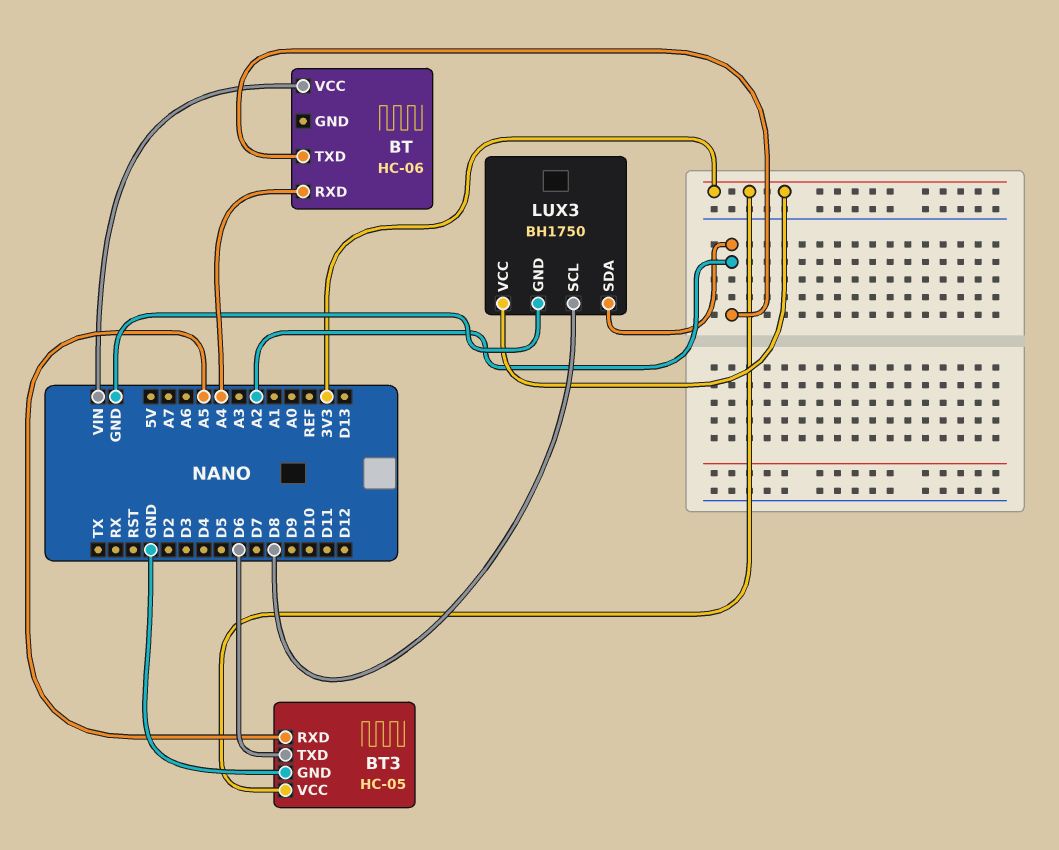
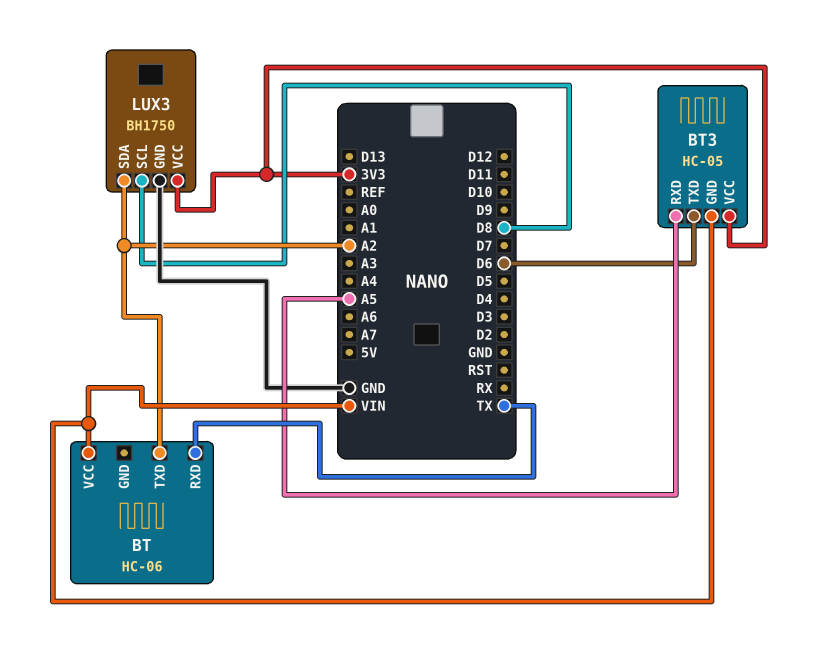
BT pin RXD: A4 -> TX
BT3 pin GND: GND -> VIN

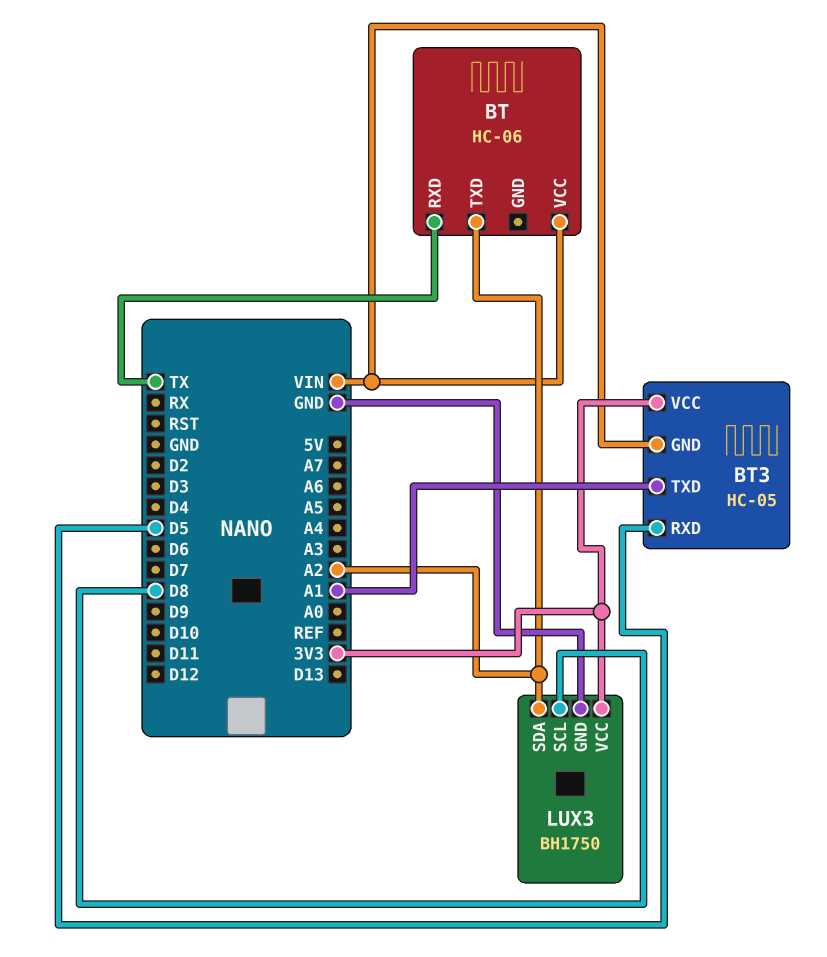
BT3 pin RXD: A5 -> D5
BT3 pin TXD: D6 -> A1

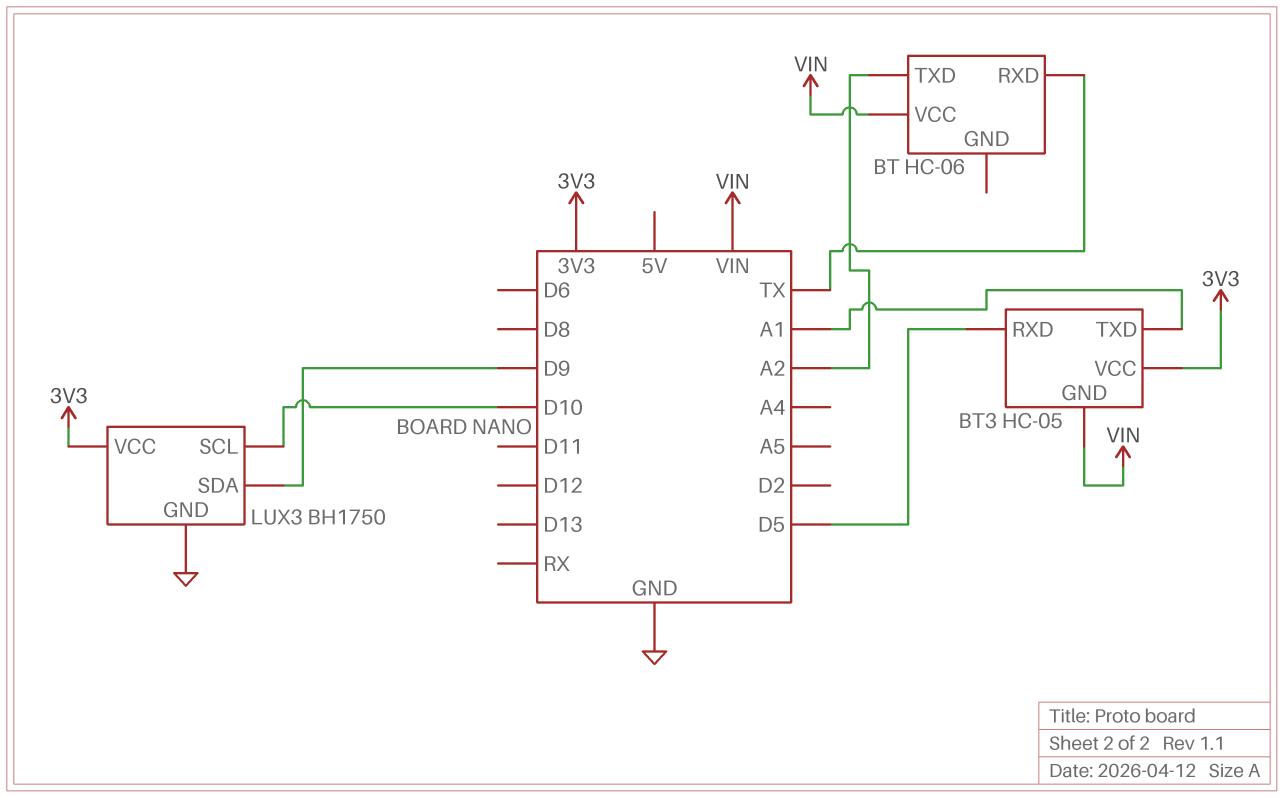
LUX3 pin SCL: D8 -> D10
LUX3 pin SDA: A2 -> D9

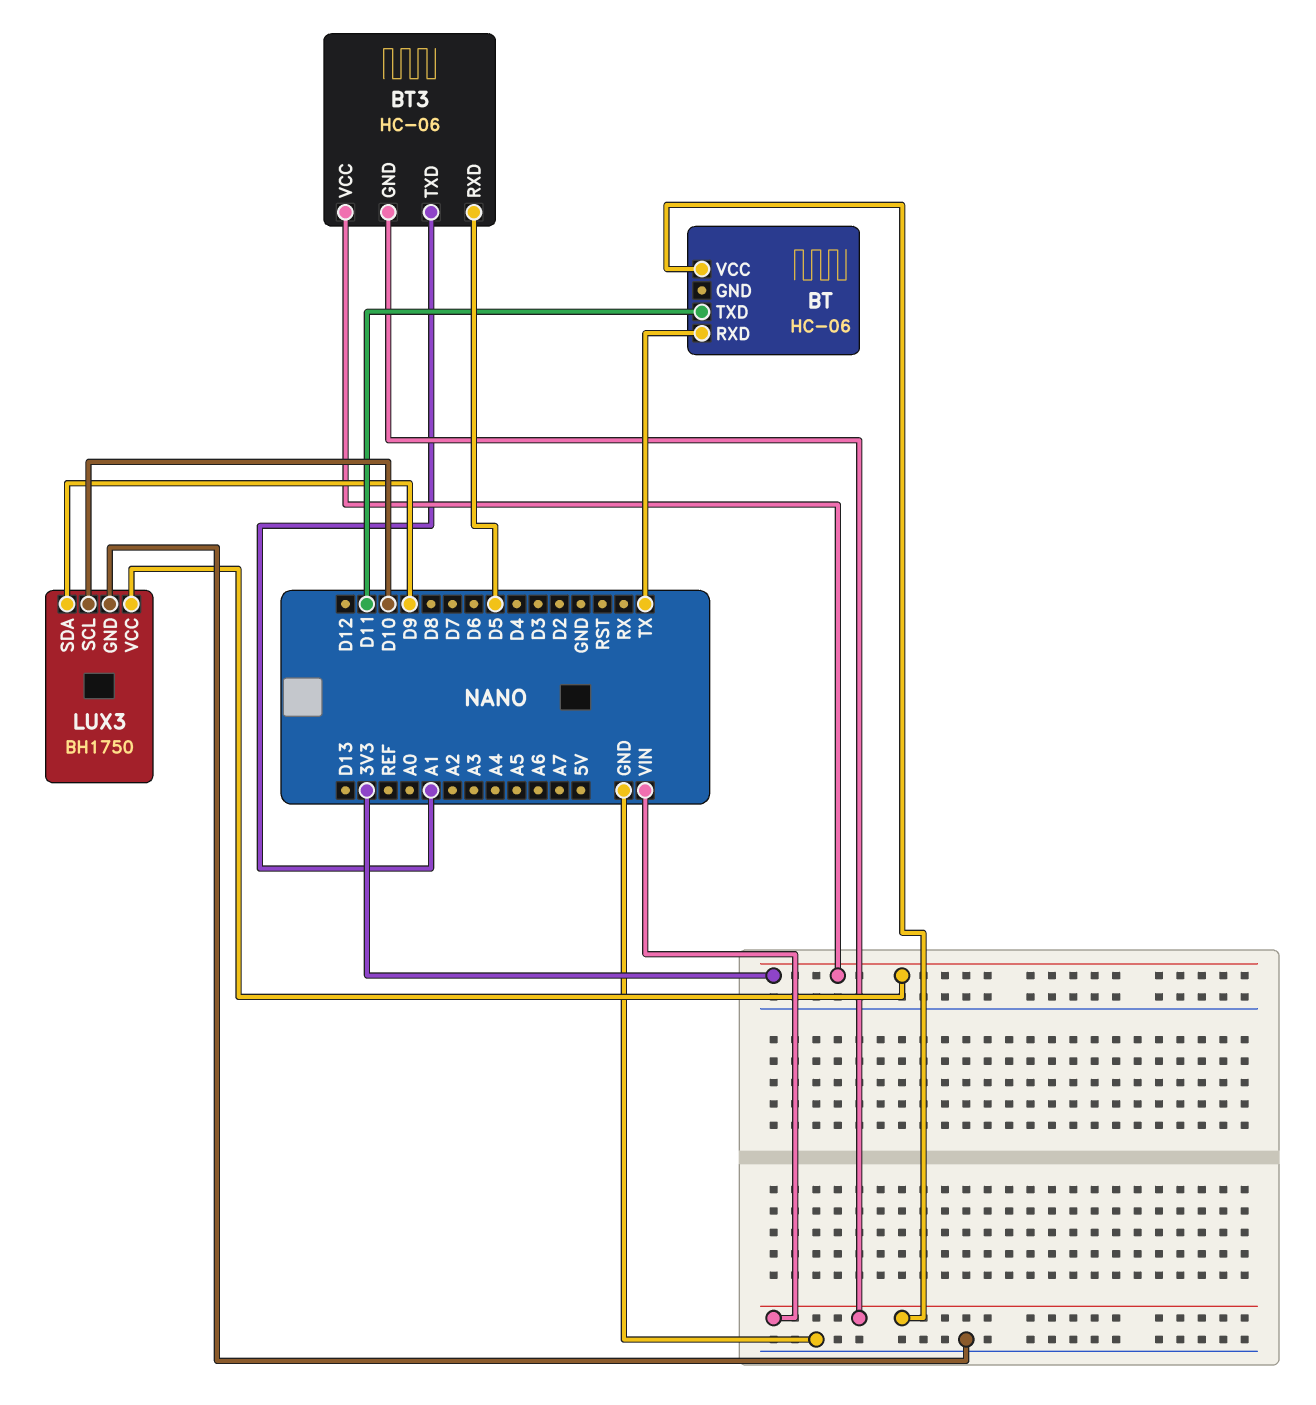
BT pin TXD: A2 -> D11
BT3: HC-05 -> HC-06

